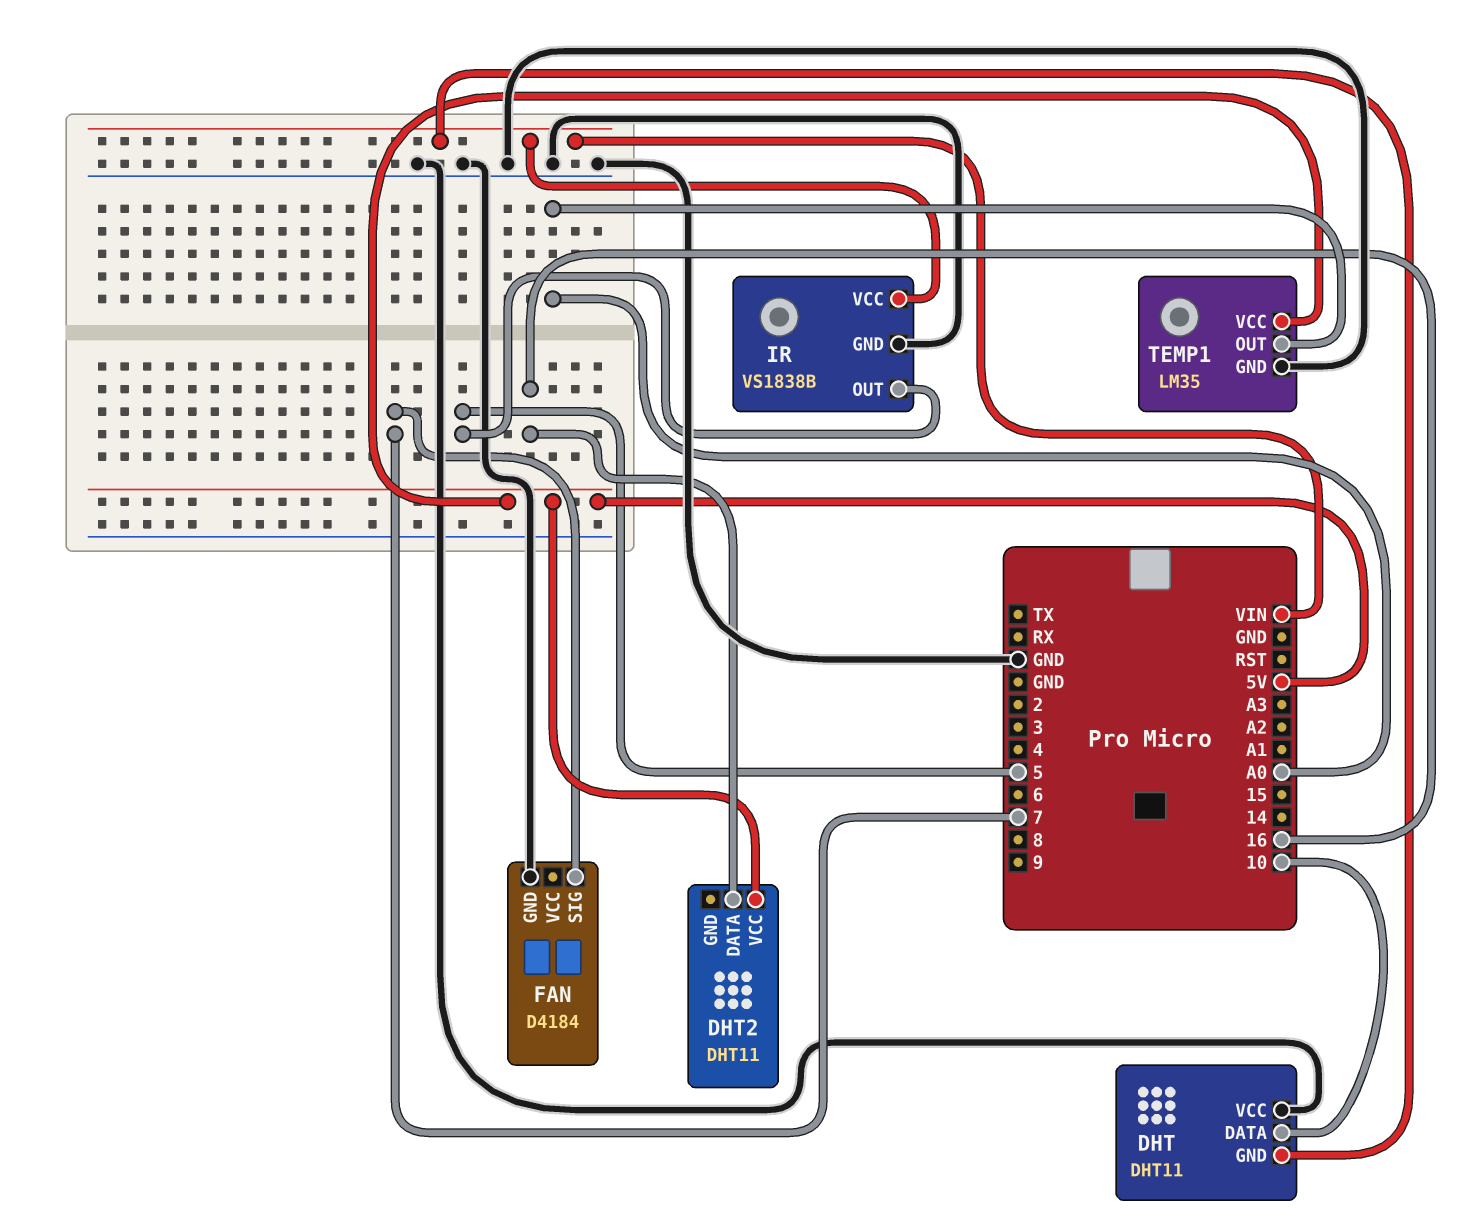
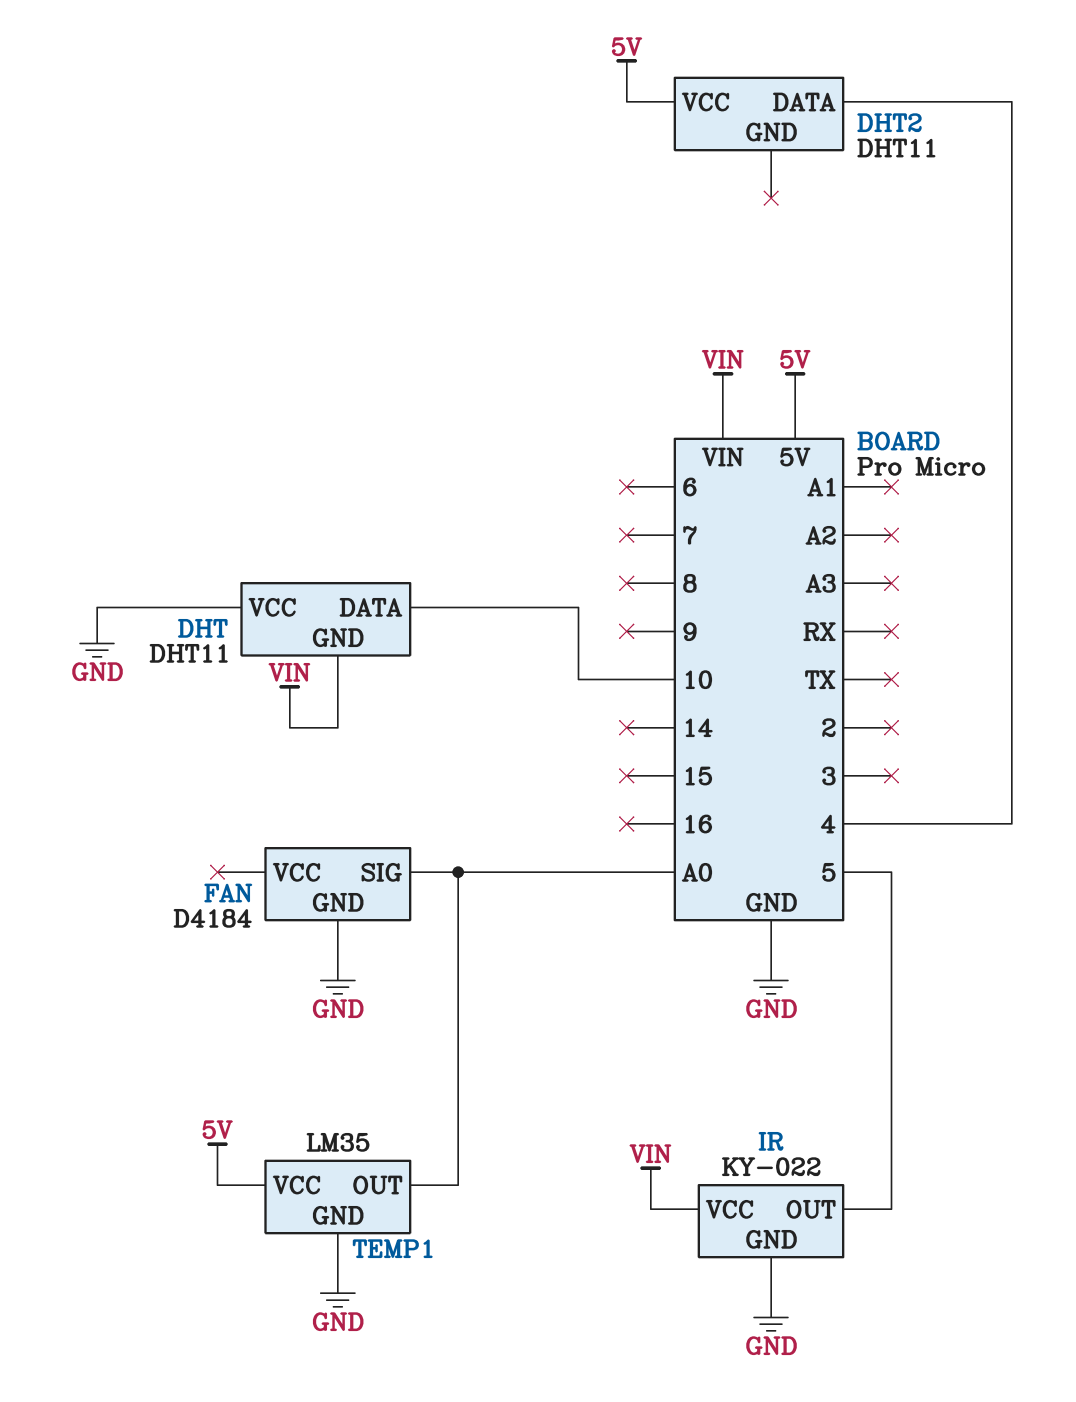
DHT2 pin DATA: 16 -> 4
FAN pin SIG: 7 -> A0
IR: VS1838B -> KY-022

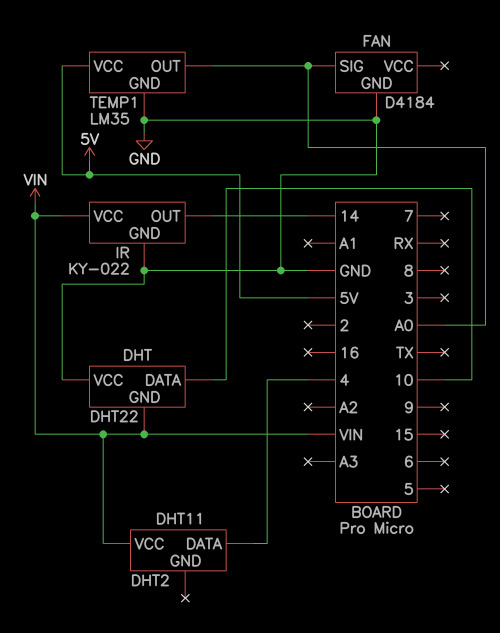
DHT: DHT11 -> DHT22
DHT2 pin VCC: 5V -> VIN
IR pin OUT: 5 -> 14

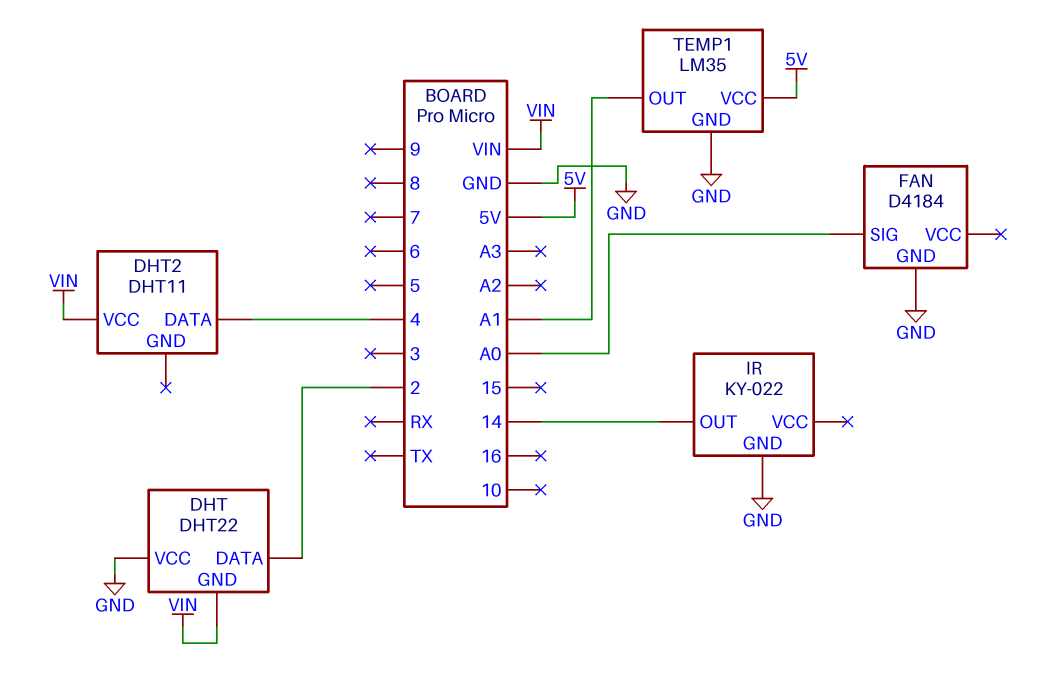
DHT pin DATA: 10 -> 2
IR pin VCC: VIN -> none
TEMP1 pin OUT: A0 -> A1

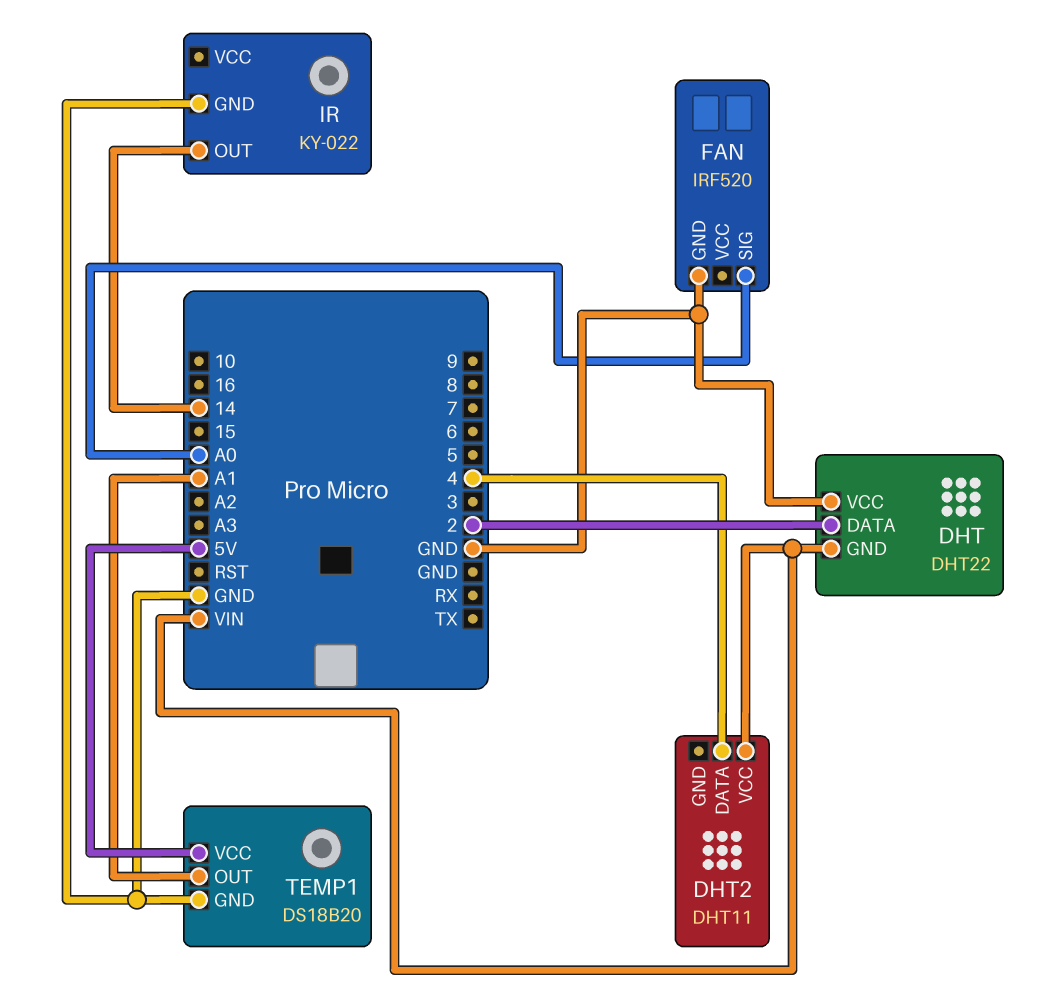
FAN: D4184 -> IRF520
TEMP1: LM35 -> DS18B20

